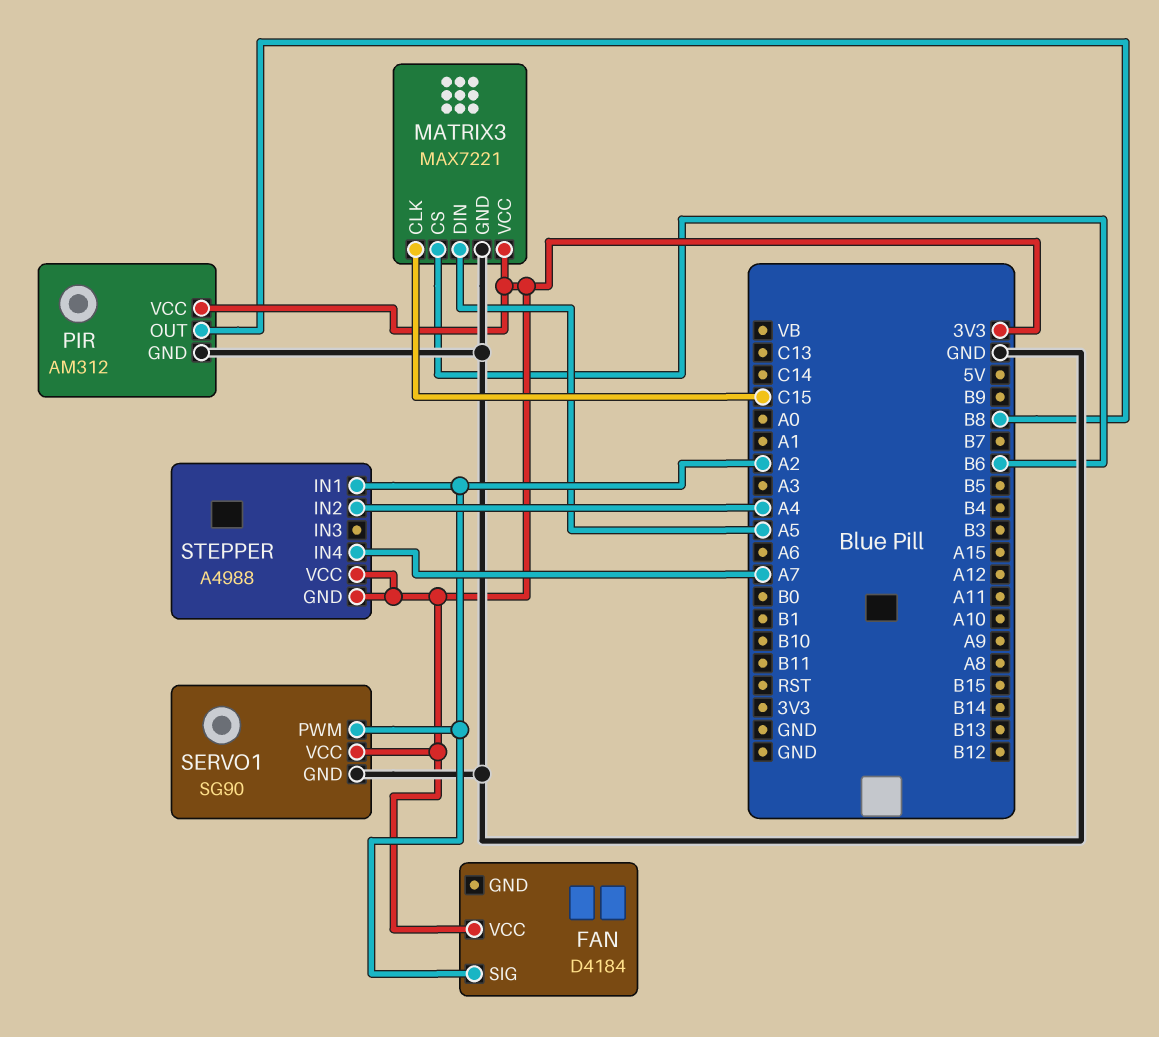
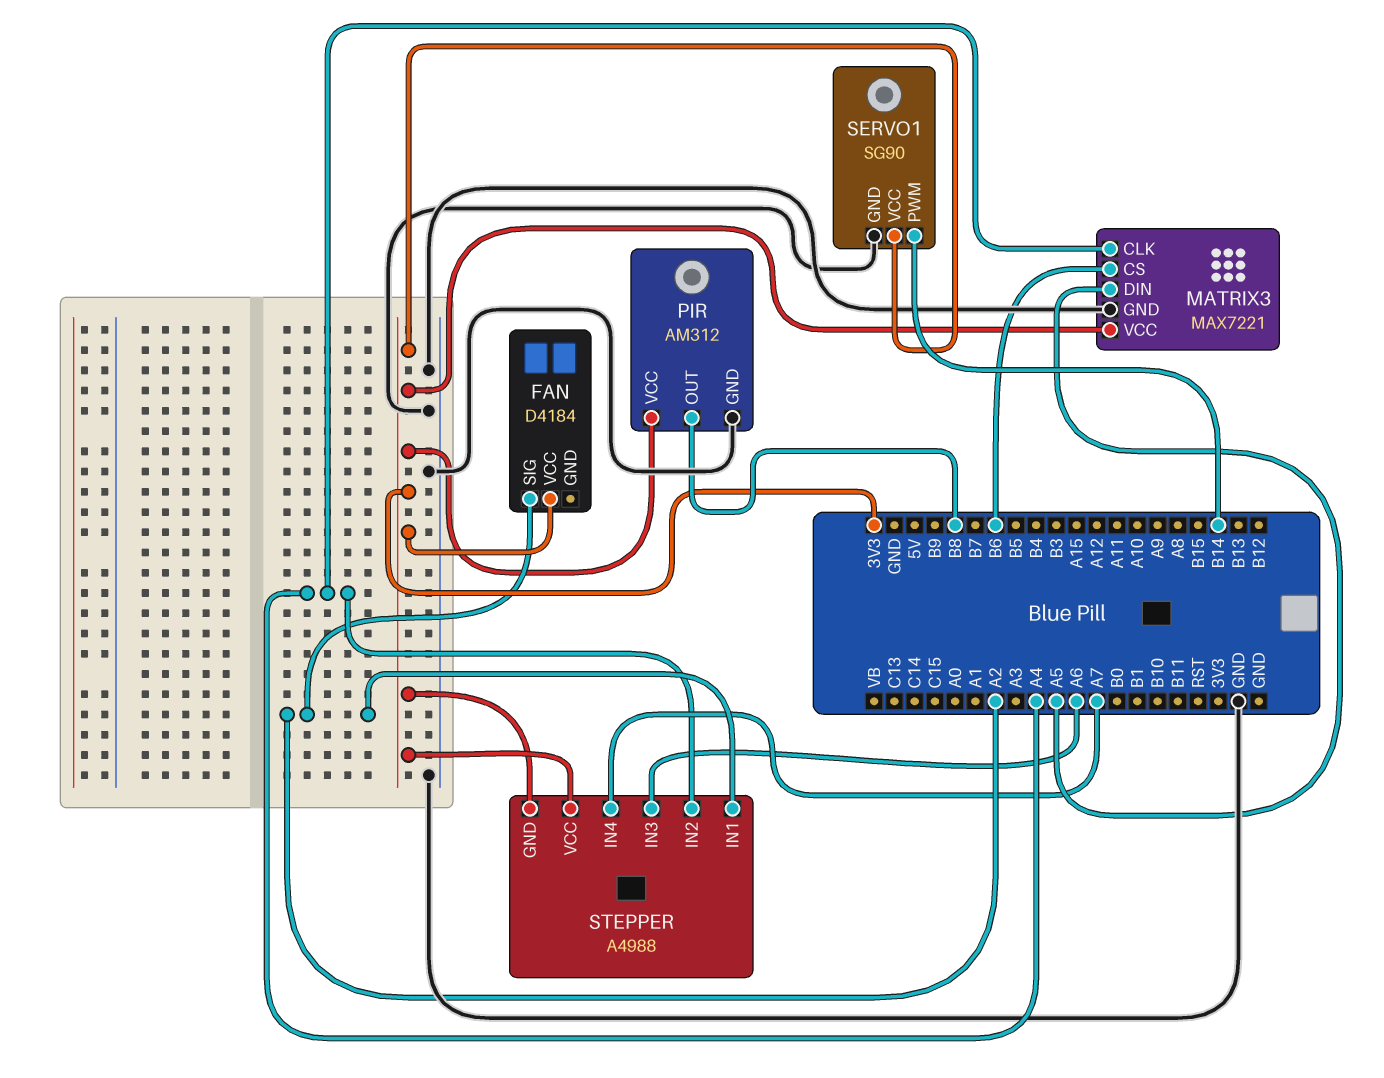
MATRIX3 pin CLK: C15 -> A4
SERVO1 pin PWM: A2 -> B14
STEPPER pin IN3: none -> A6

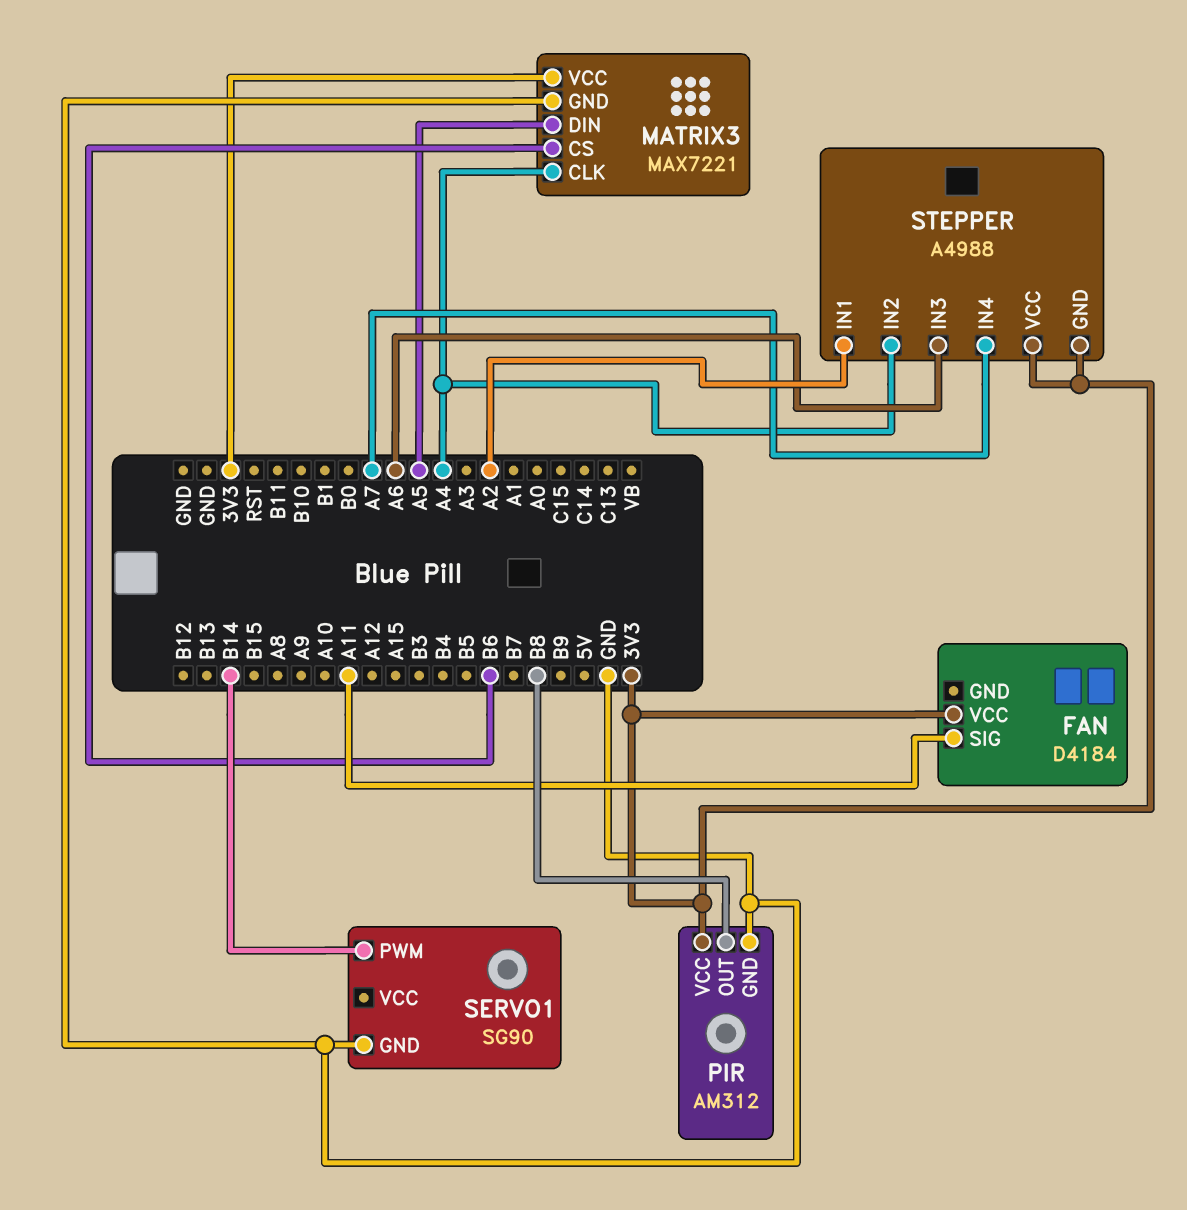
FAN pin SIG: A2 -> A11
SERVO1 pin VCC: 3V3 -> none

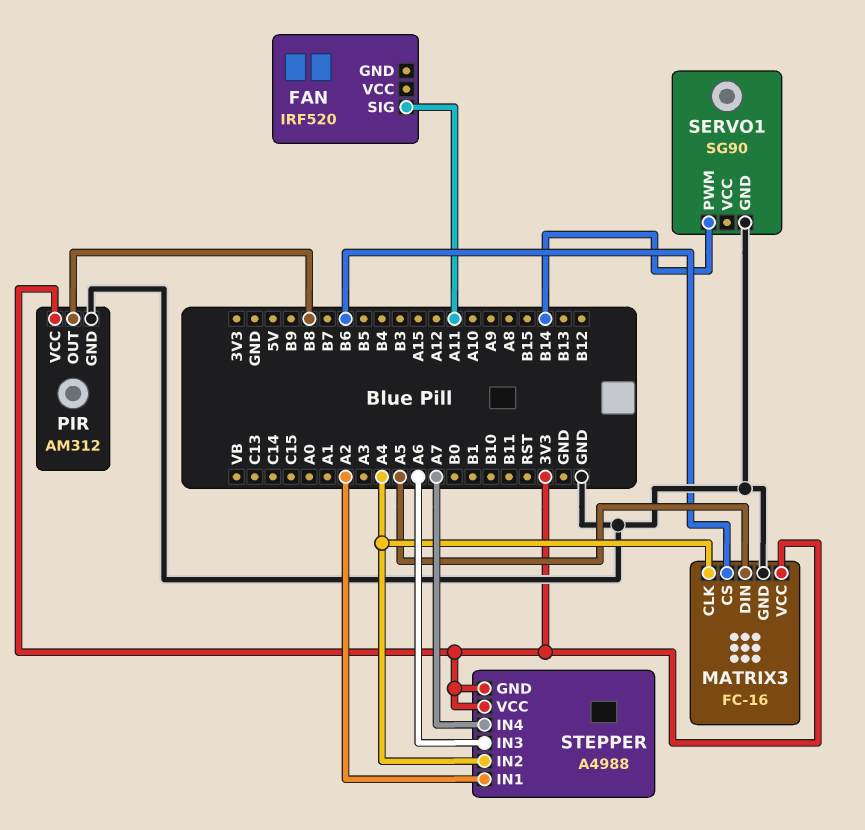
FAN: D4184 -> IRF520
FAN pin VCC: 3V3 -> none
MATRIX3: MAX7221 -> FC-16

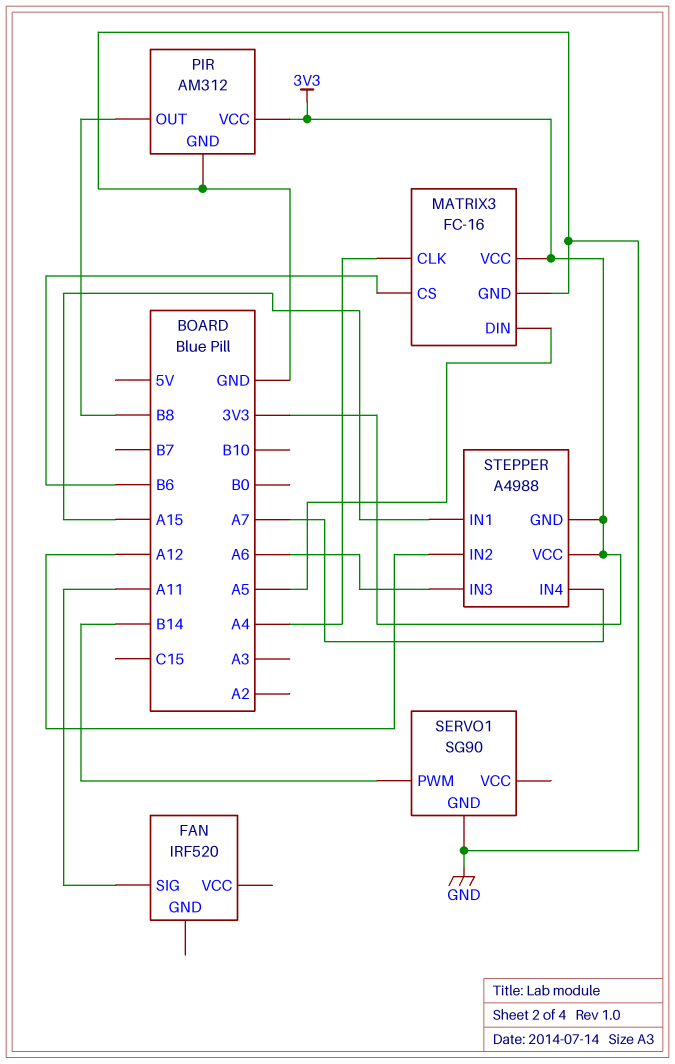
STEPPER pin IN1: A2 -> A15
STEPPER pin IN2: A4 -> A12

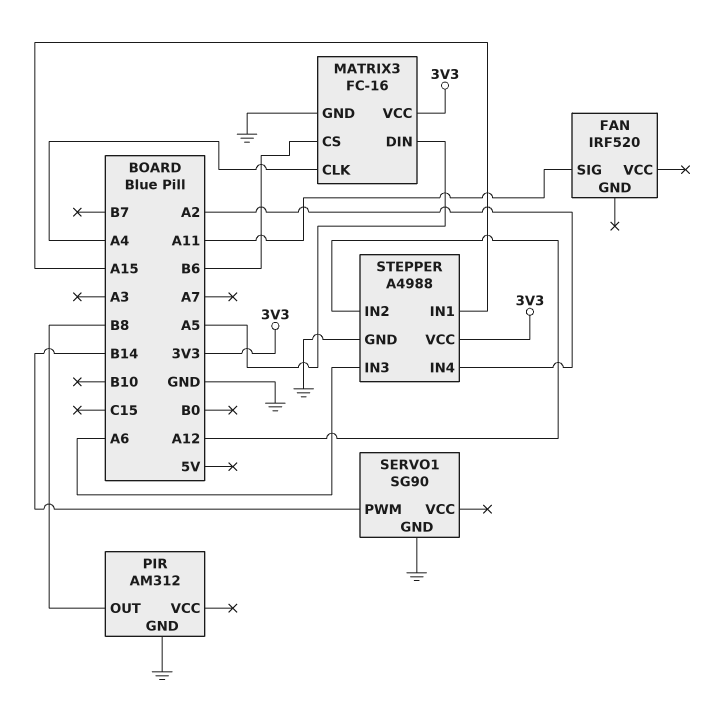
PIR pin VCC: 3V3 -> none
STEPPER pin GND: 3V3 -> GND
STEPPER pin IN4: A7 -> A2

